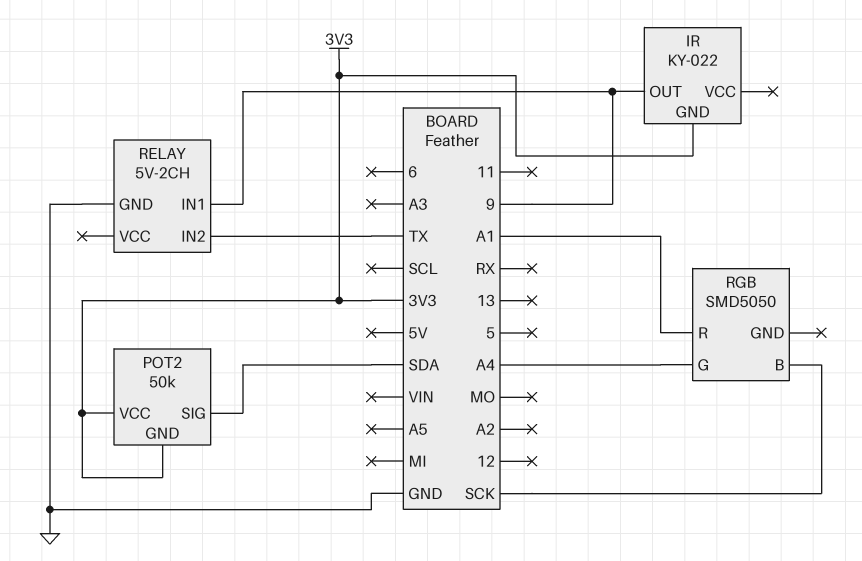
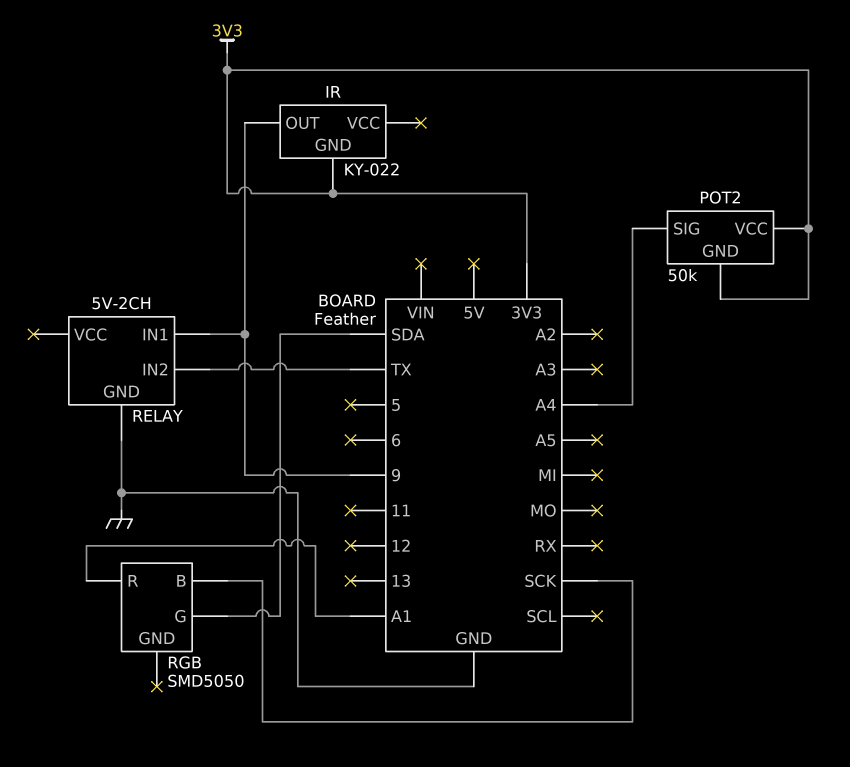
POT2 pin SIG: SDA -> A4
RGB pin G: A4 -> SDA

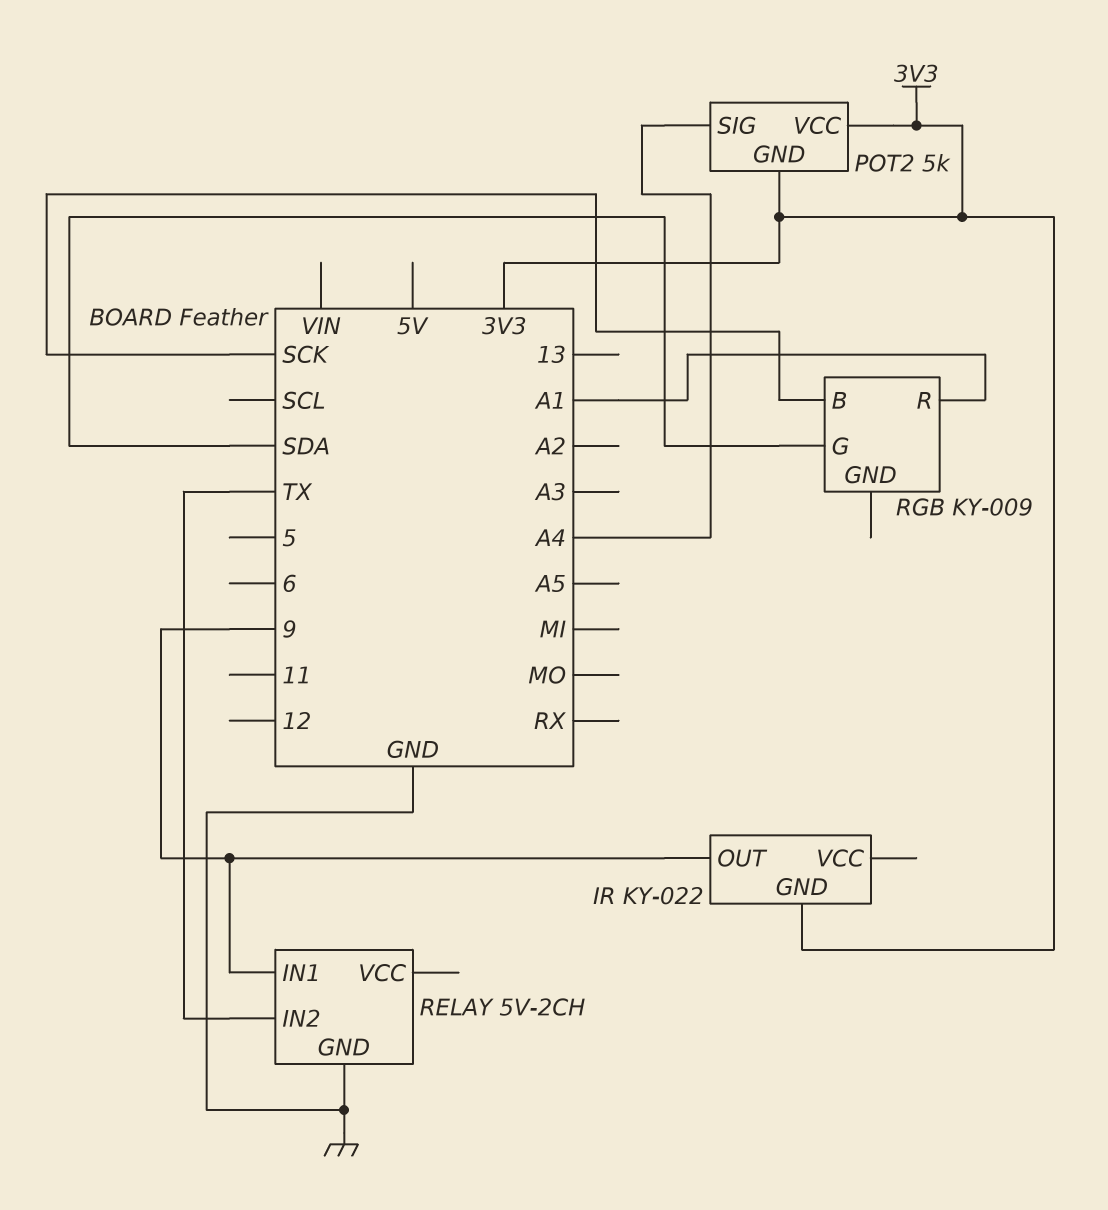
POT2: 50k -> 5k
RGB: SMD5050 -> KY-009

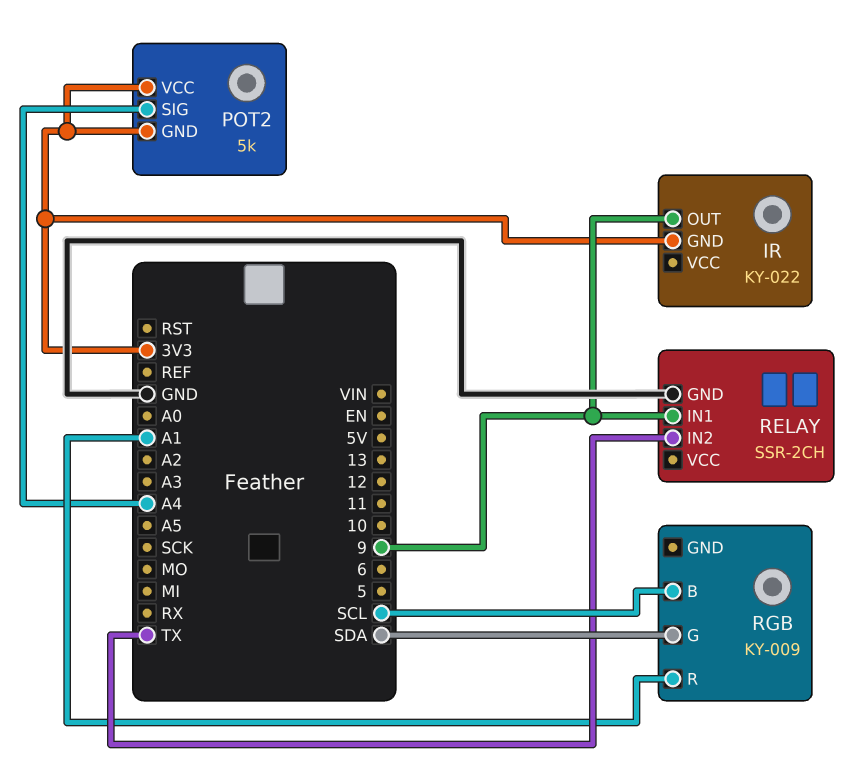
RELAY: 5V-2CH -> SSR-2CH
RGB pin B: SCK -> SCL

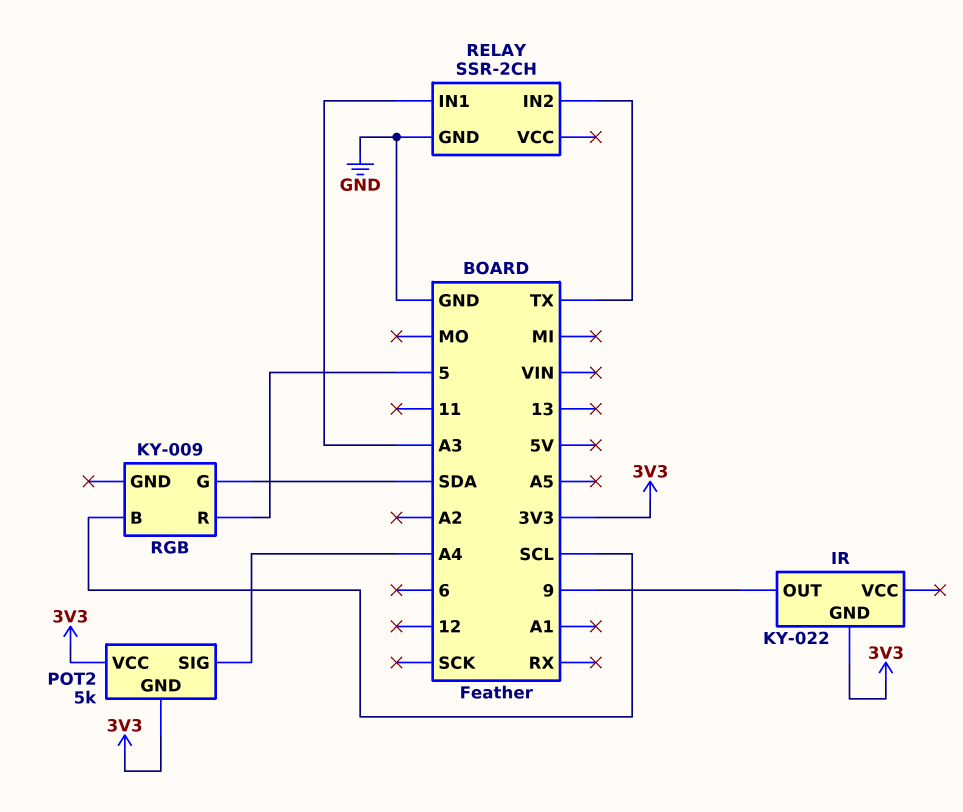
RELAY pin IN1: 9 -> A3
RGB pin R: A1 -> 5

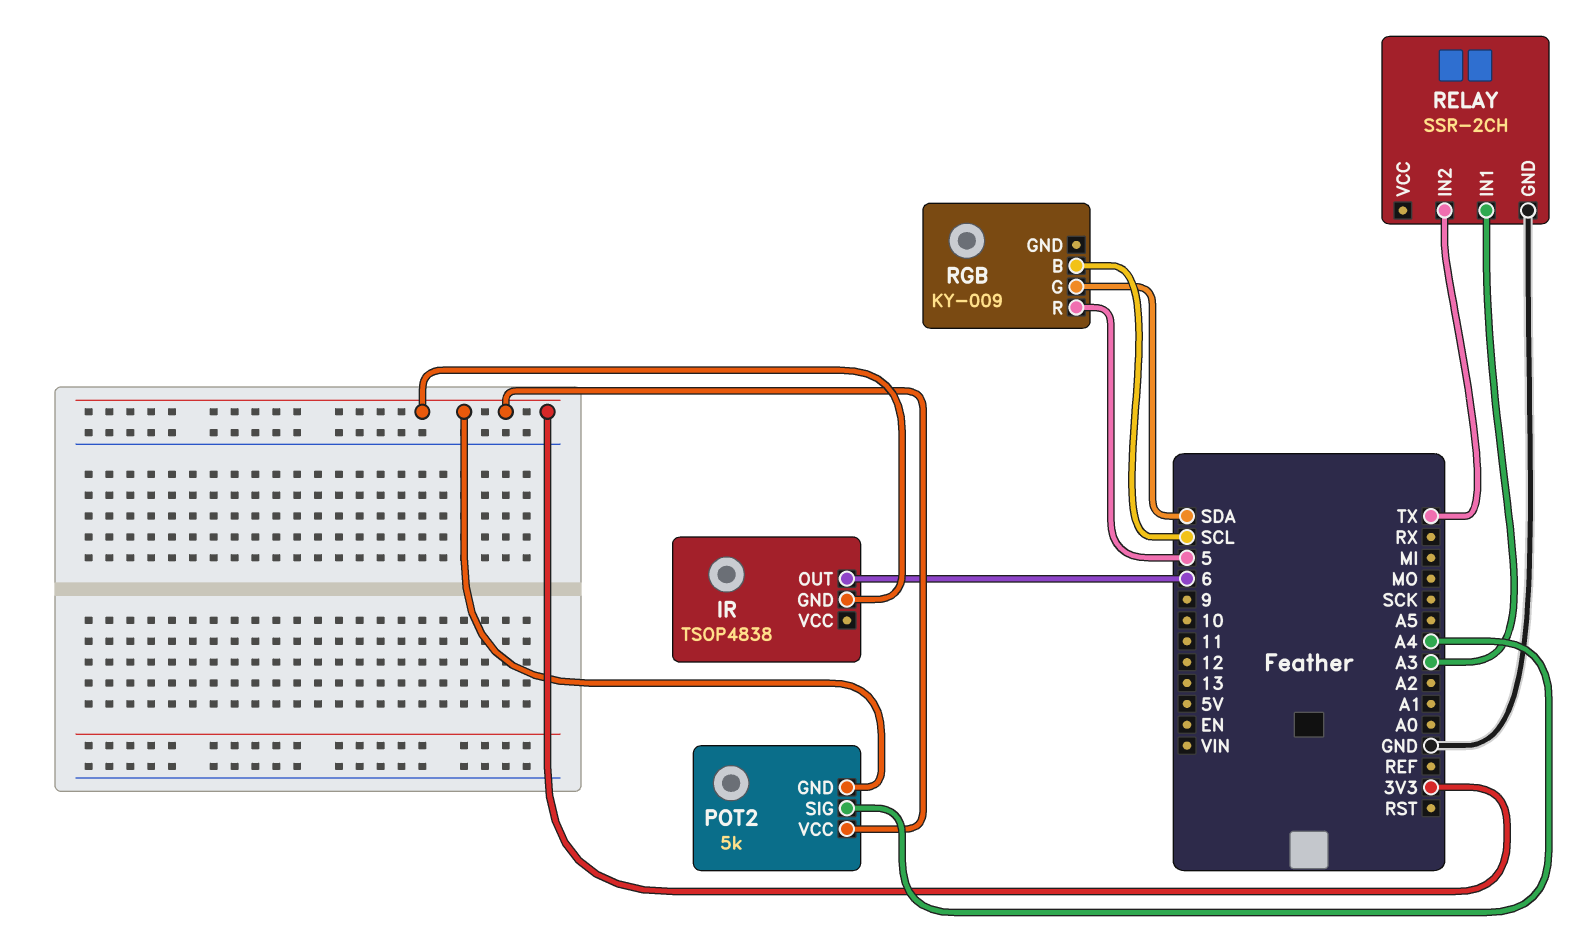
IR: KY-022 -> TSOP4838
IR pin OUT: 9 -> 6

